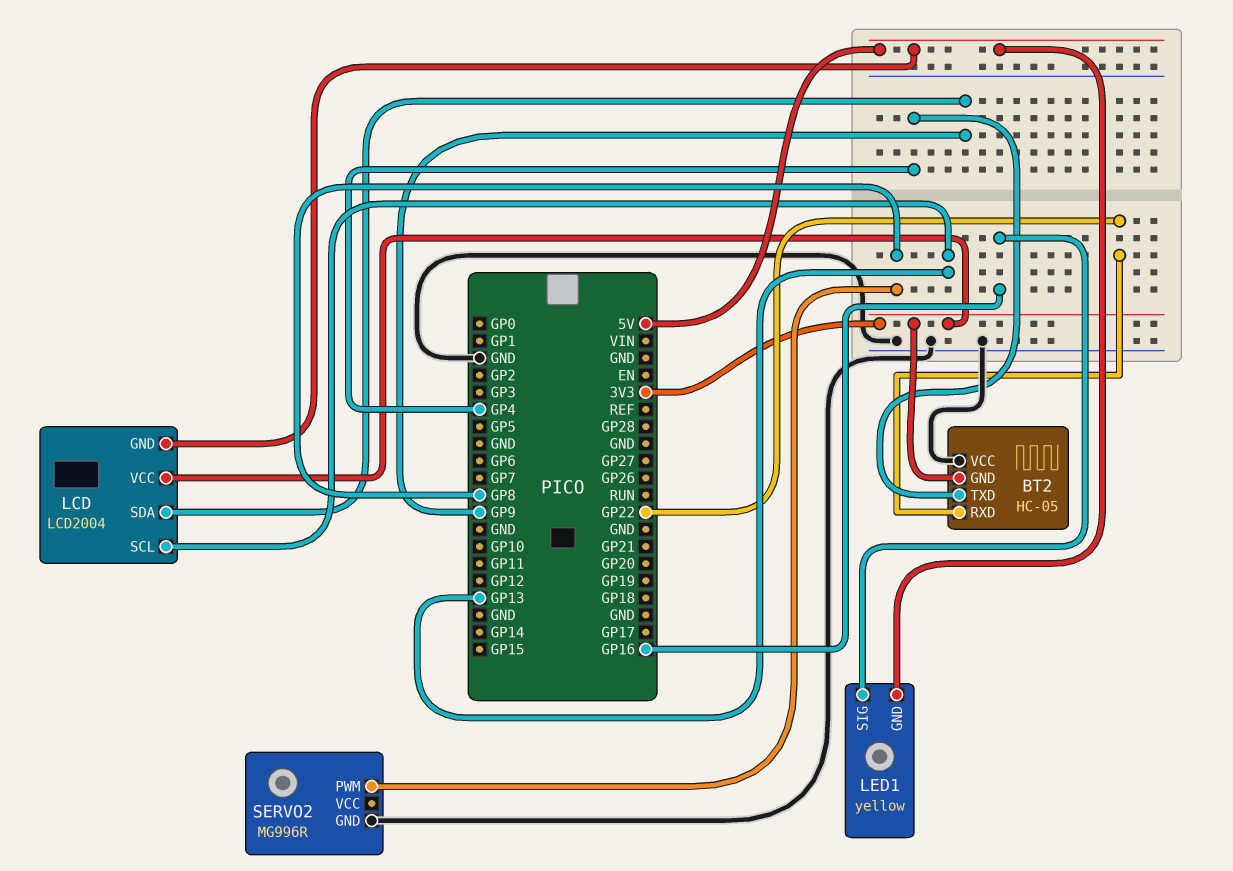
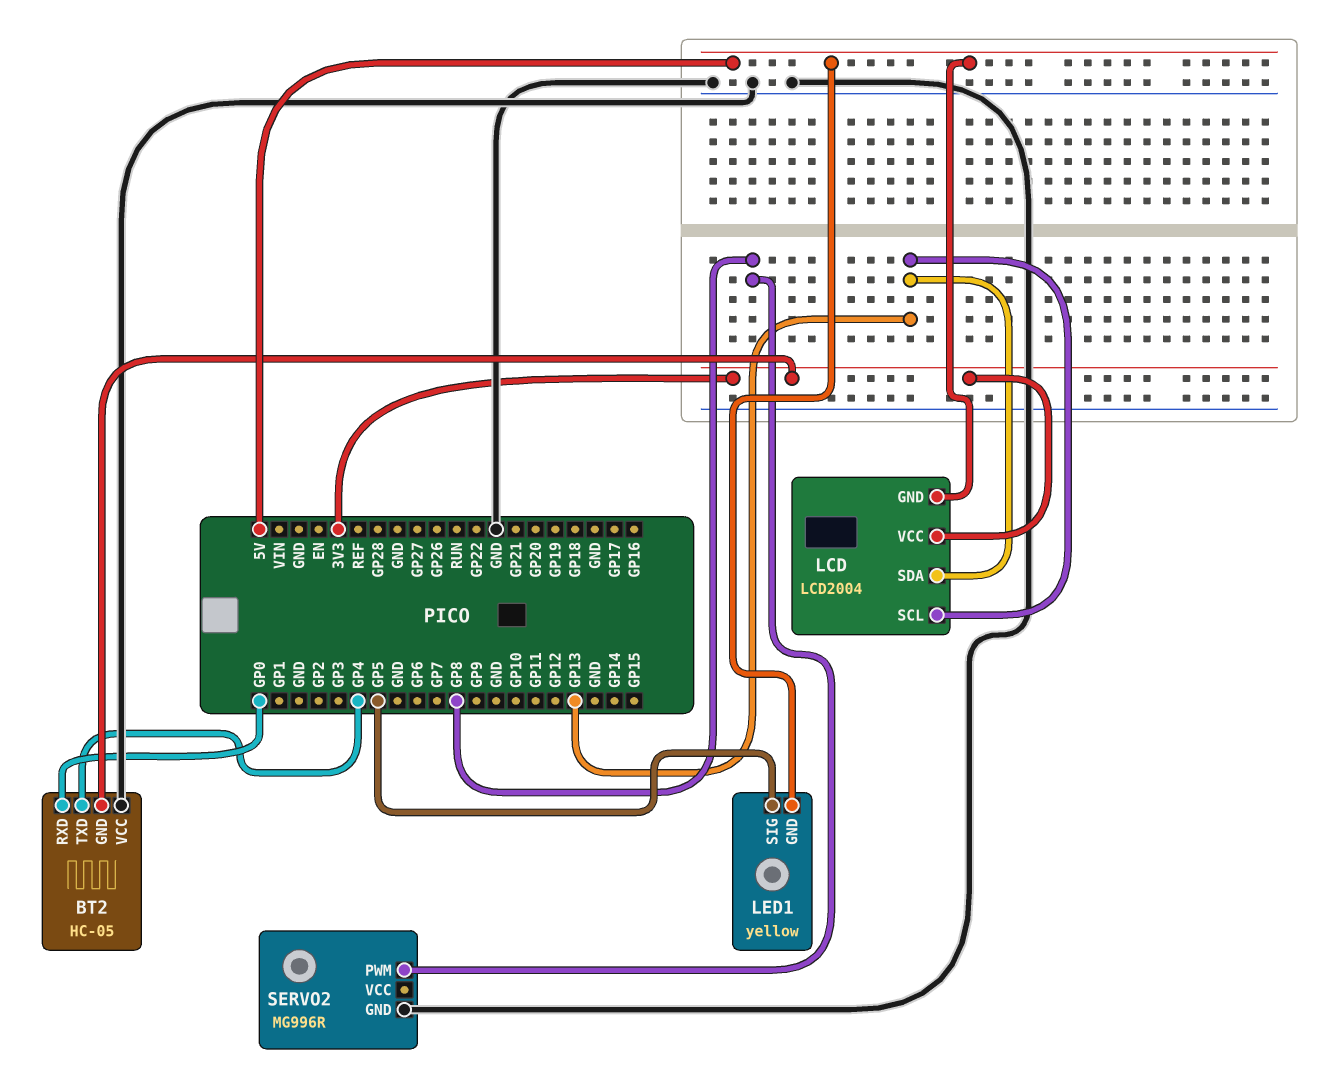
BT2 pin RXD: GP22 -> GP0
LCD pin SDA: GP9 -> GP13
LED1 pin SIG: GP16 -> GP5

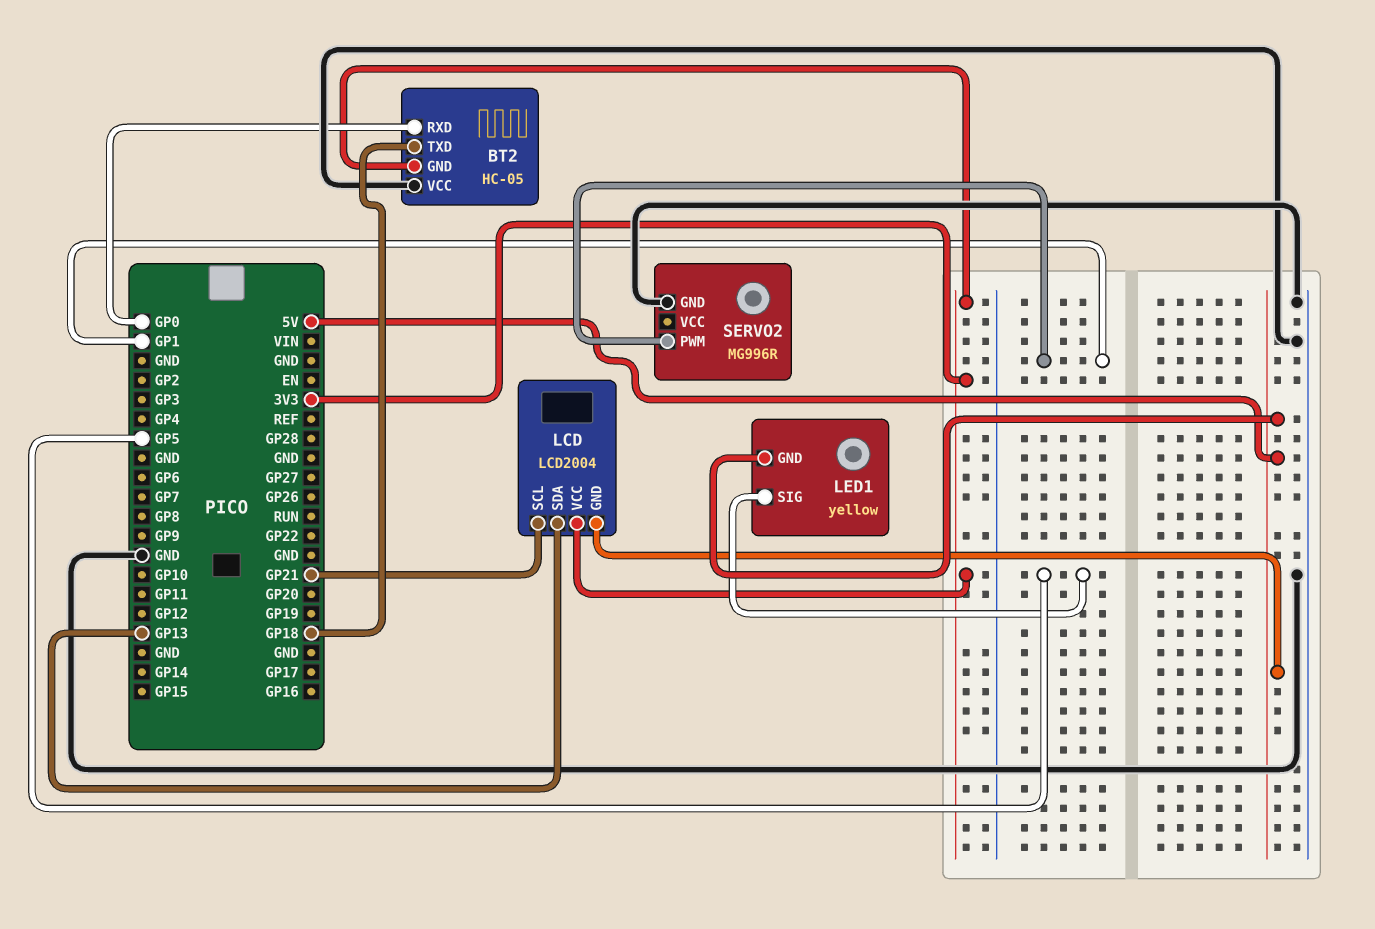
BT2 pin TXD: GP4 -> GP18
LCD pin SCL: GP13 -> GP21
SERVO2 pin PWM: GP8 -> GP1

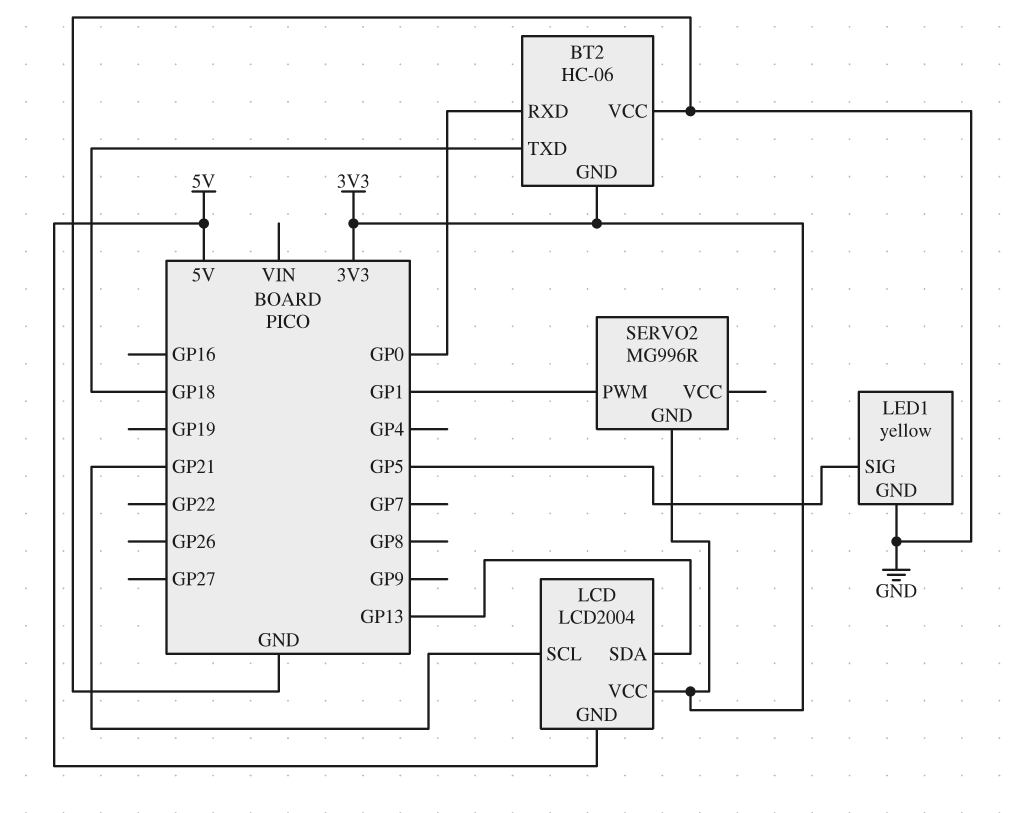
BT2: HC-05 -> HC-06
LED1 pin GND: 5V -> GND
SERVO2 pin GND: GND -> 3V3

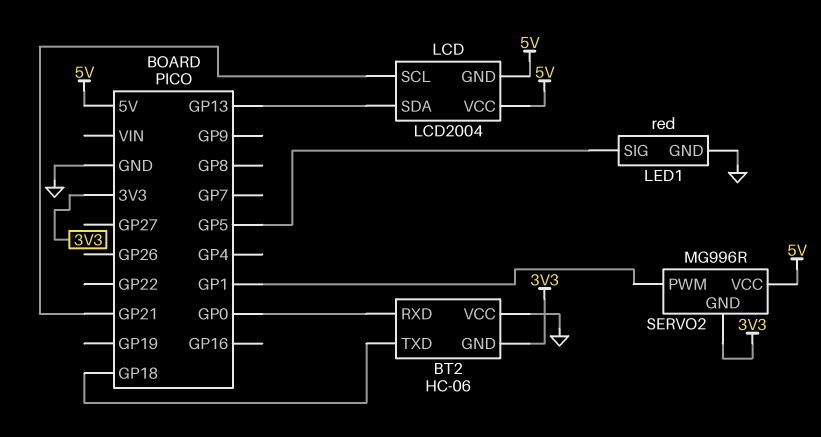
LCD pin VCC: 3V3 -> 5V
LED1: yellow -> red
SERVO2 pin VCC: none -> 5V

